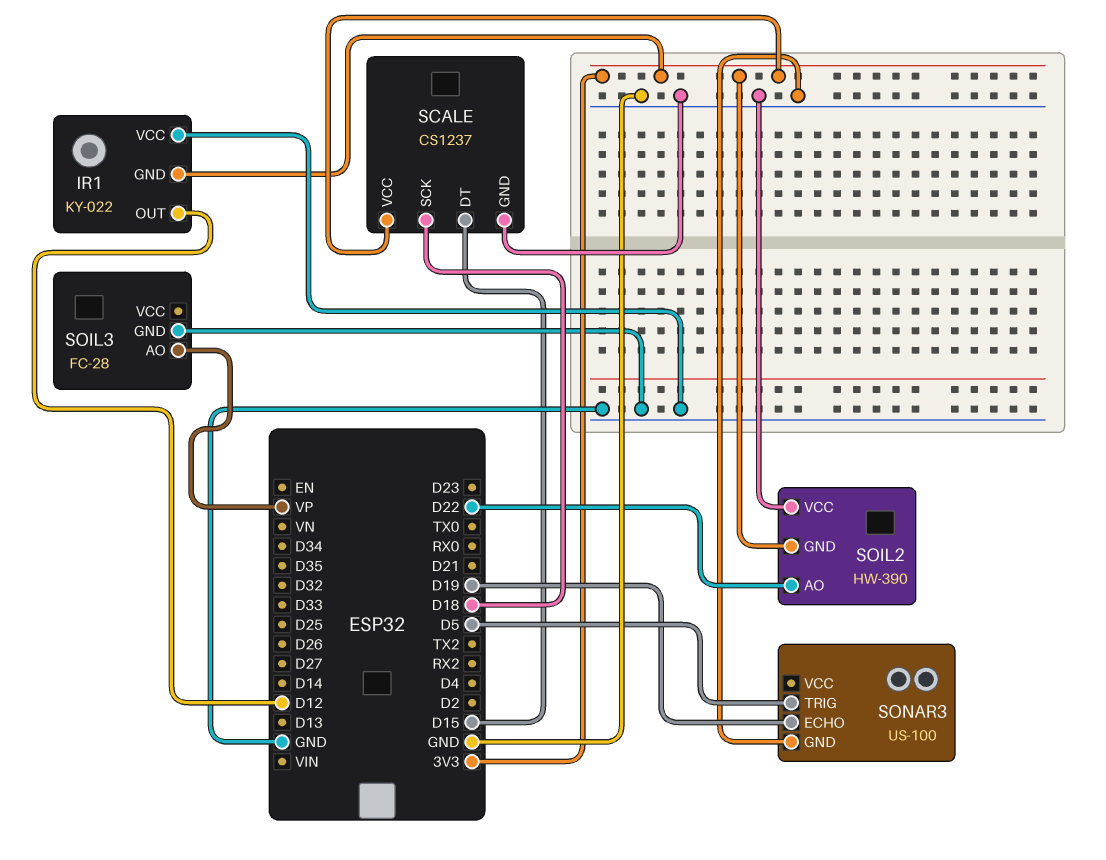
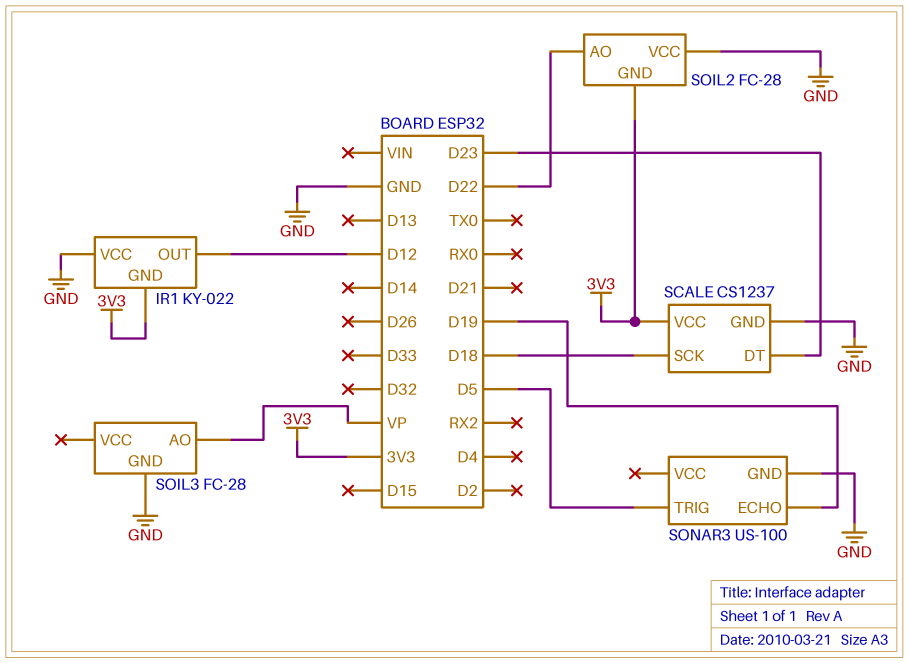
SCALE pin DT: D15 -> D23
SOIL2: HW-390 -> FC-28

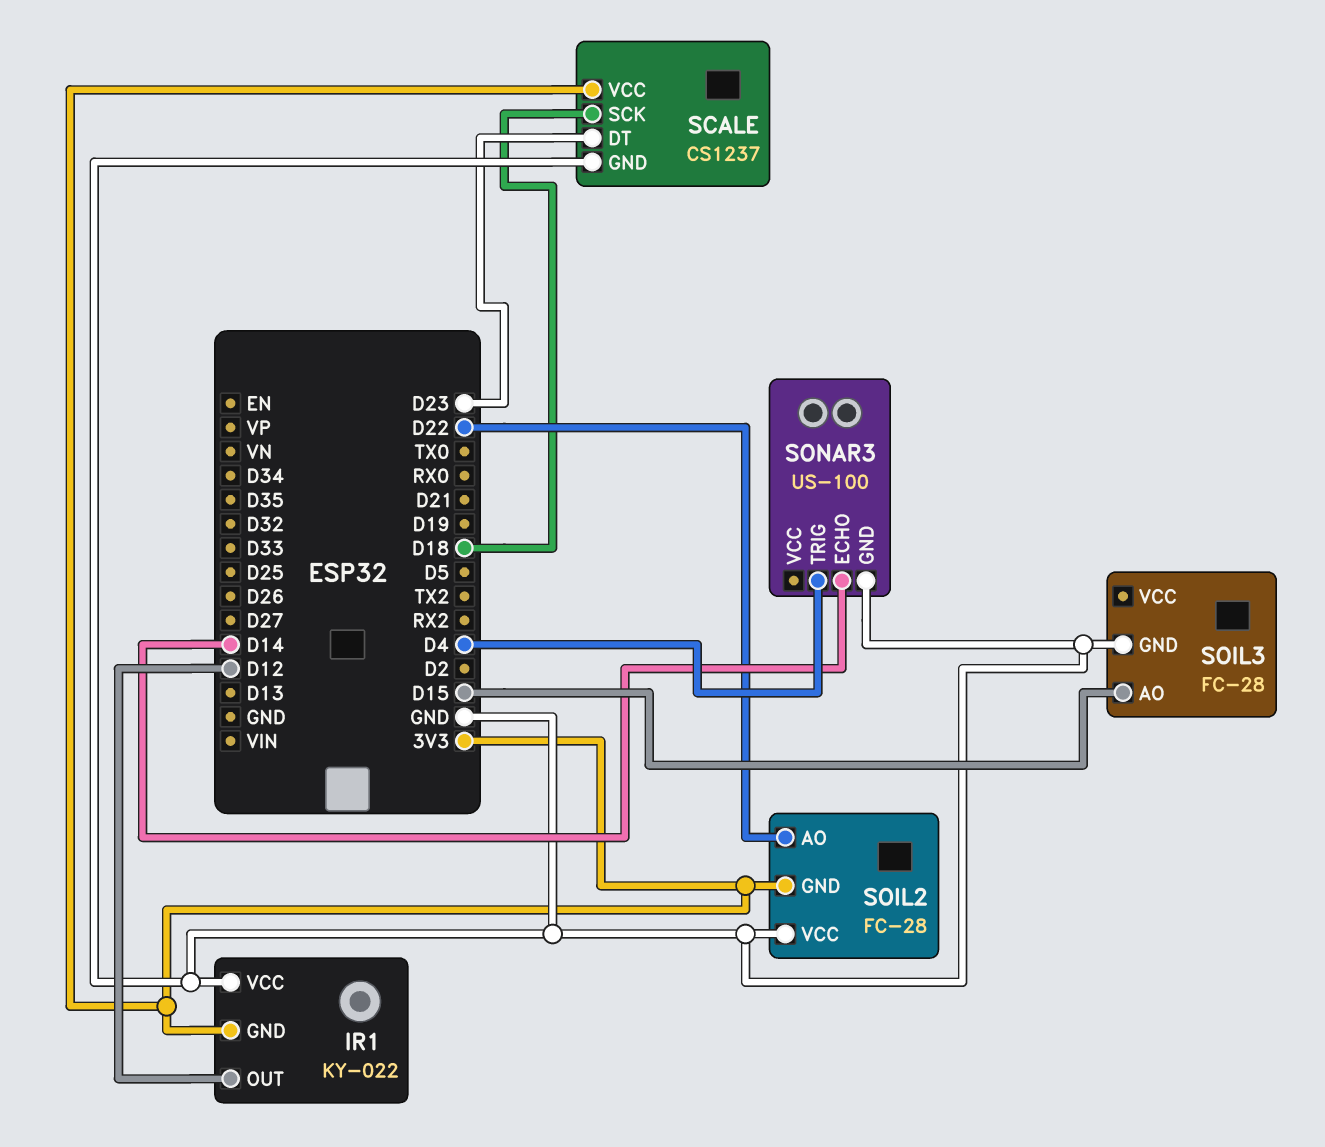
SOIL3 pin AO: VP -> D15
SONAR3 pin ECHO: D19 -> D14
SONAR3 pin TRIG: D5 -> D4

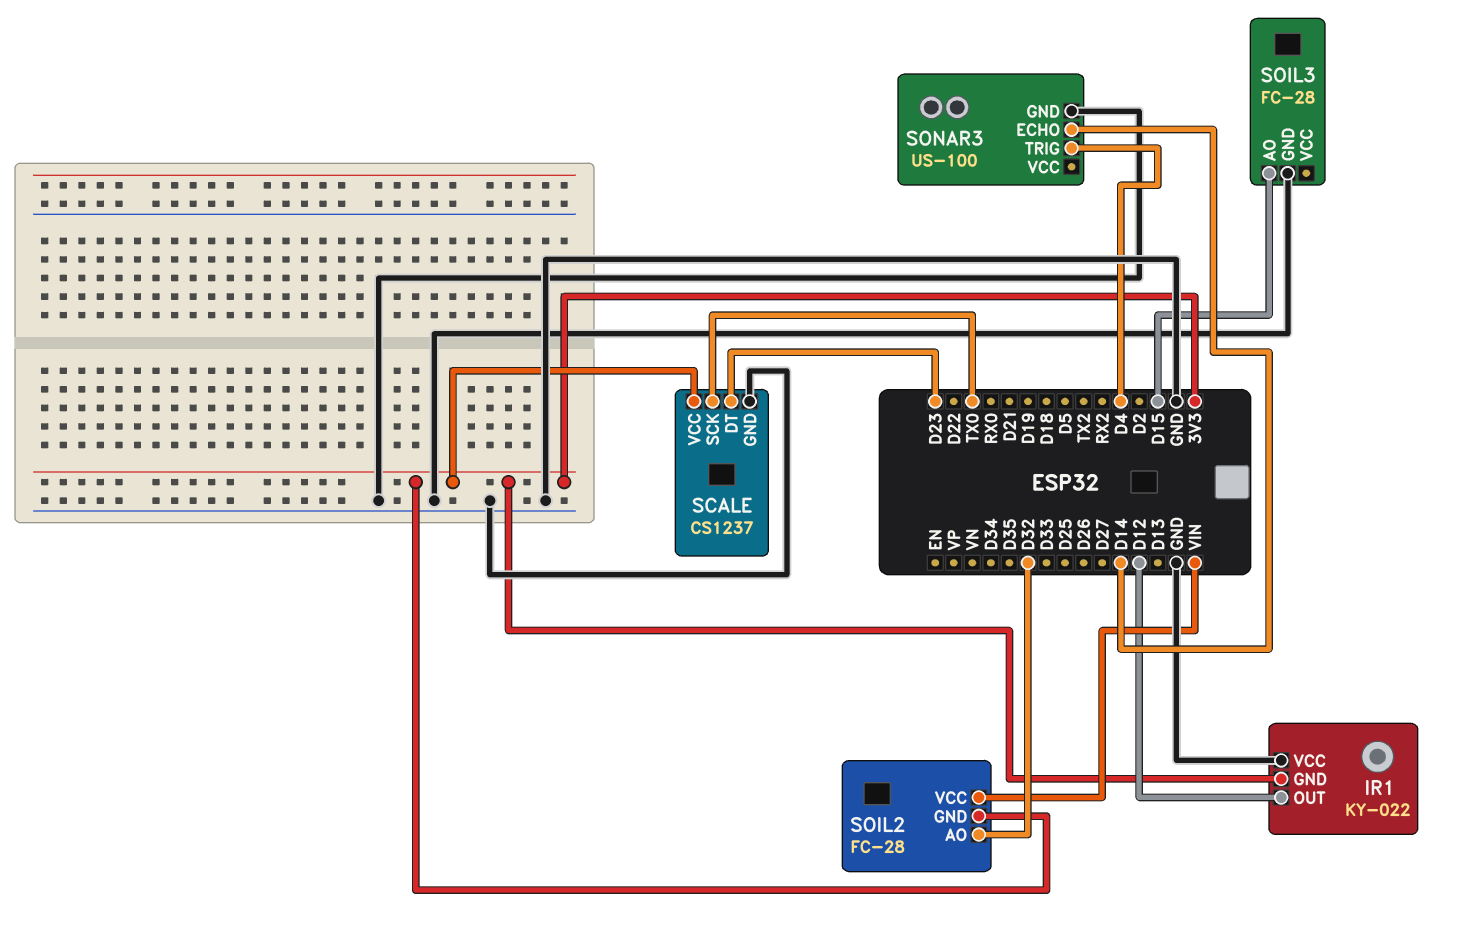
SCALE pin SCK: D18 -> TX0
SOIL2 pin AO: D22 -> D32
SOIL2 pin VCC: GND -> VIN

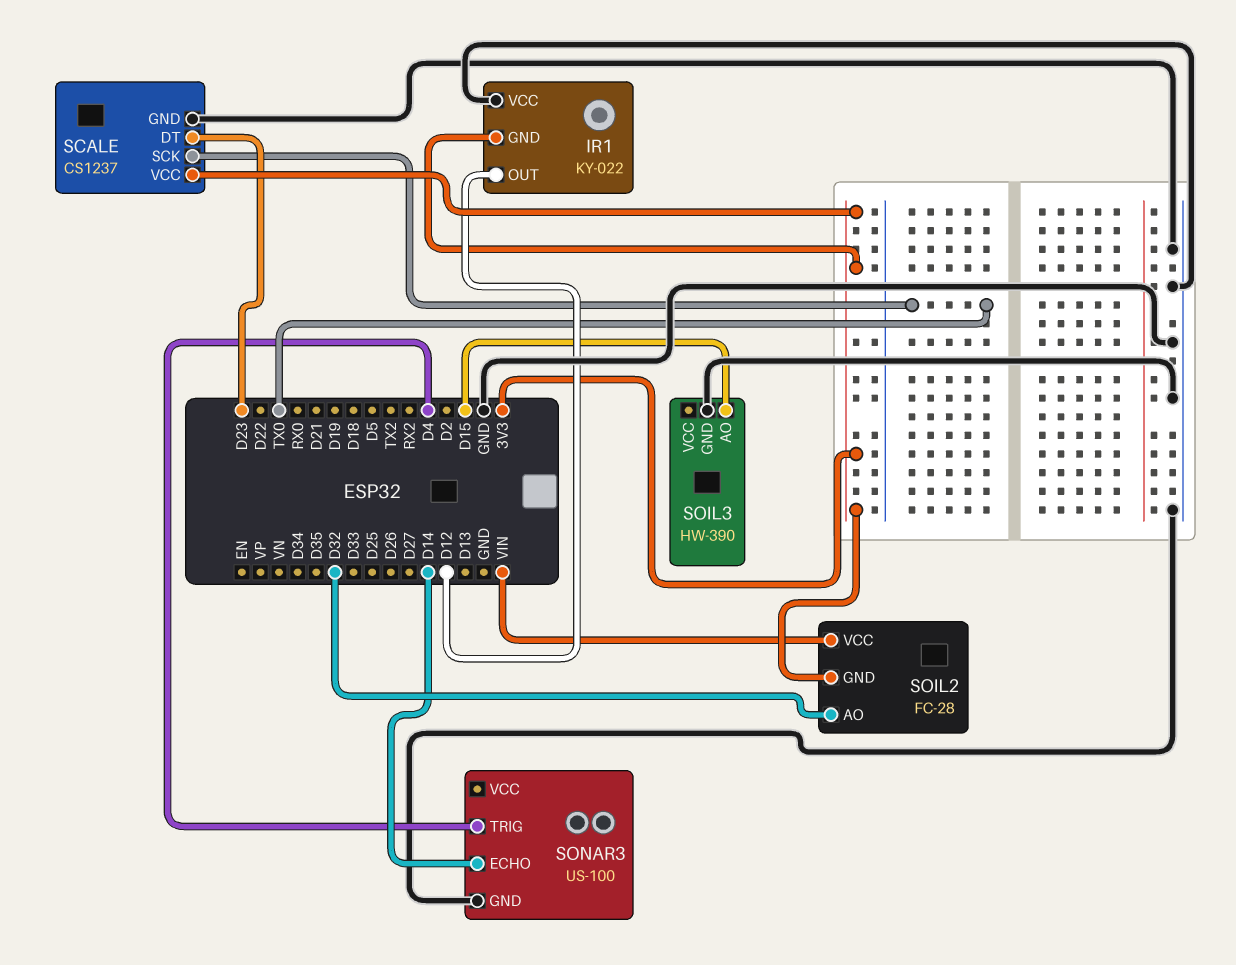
SOIL3: FC-28 -> HW-390

